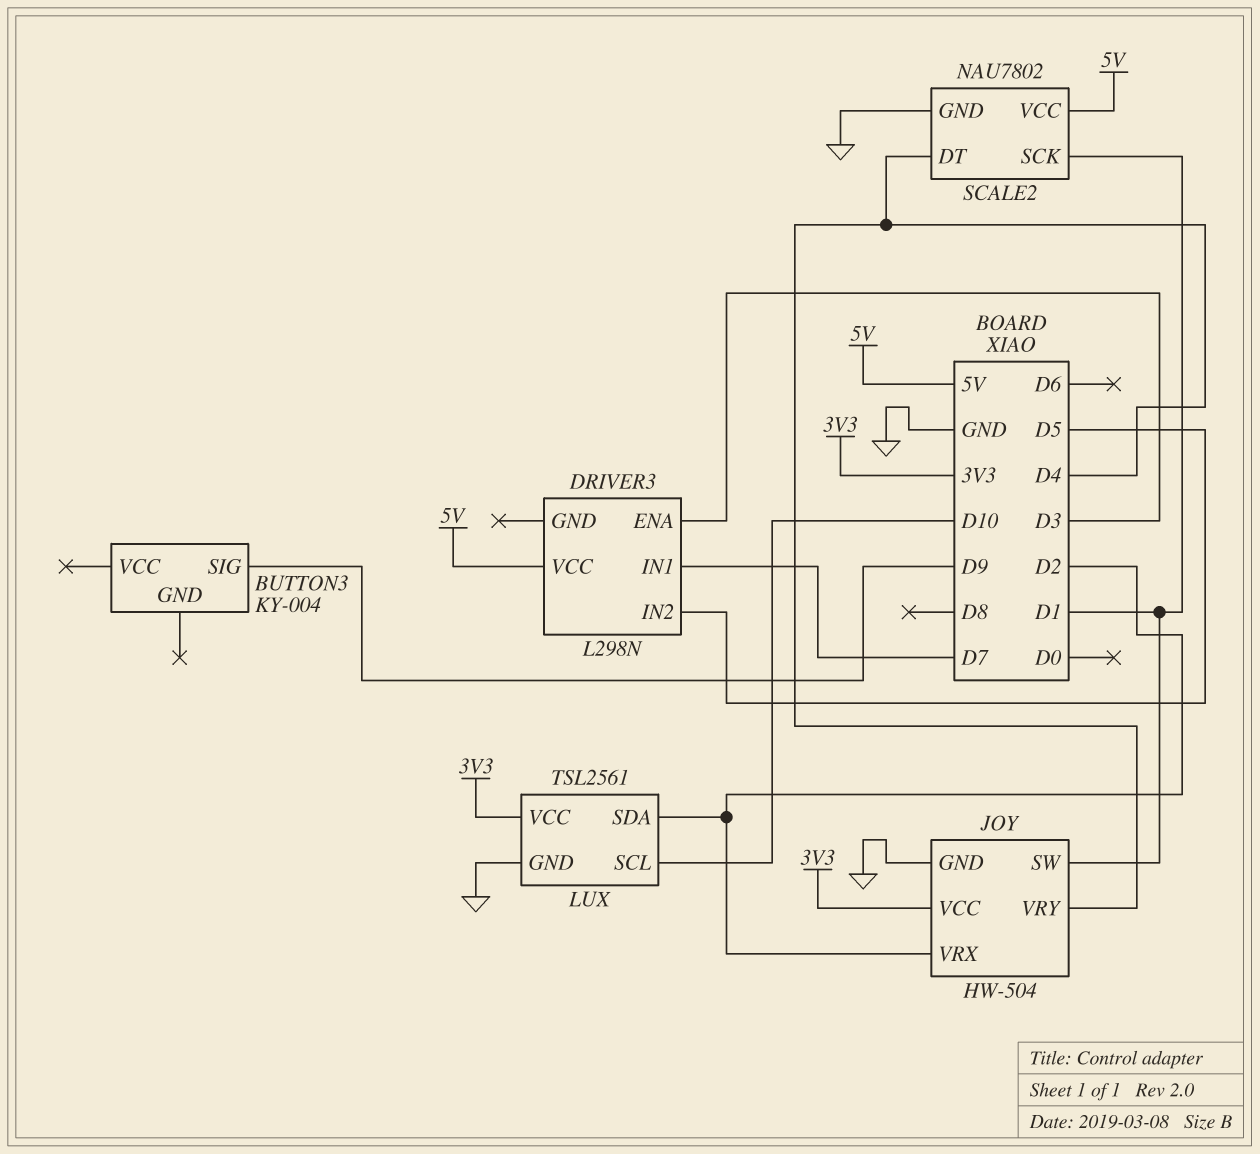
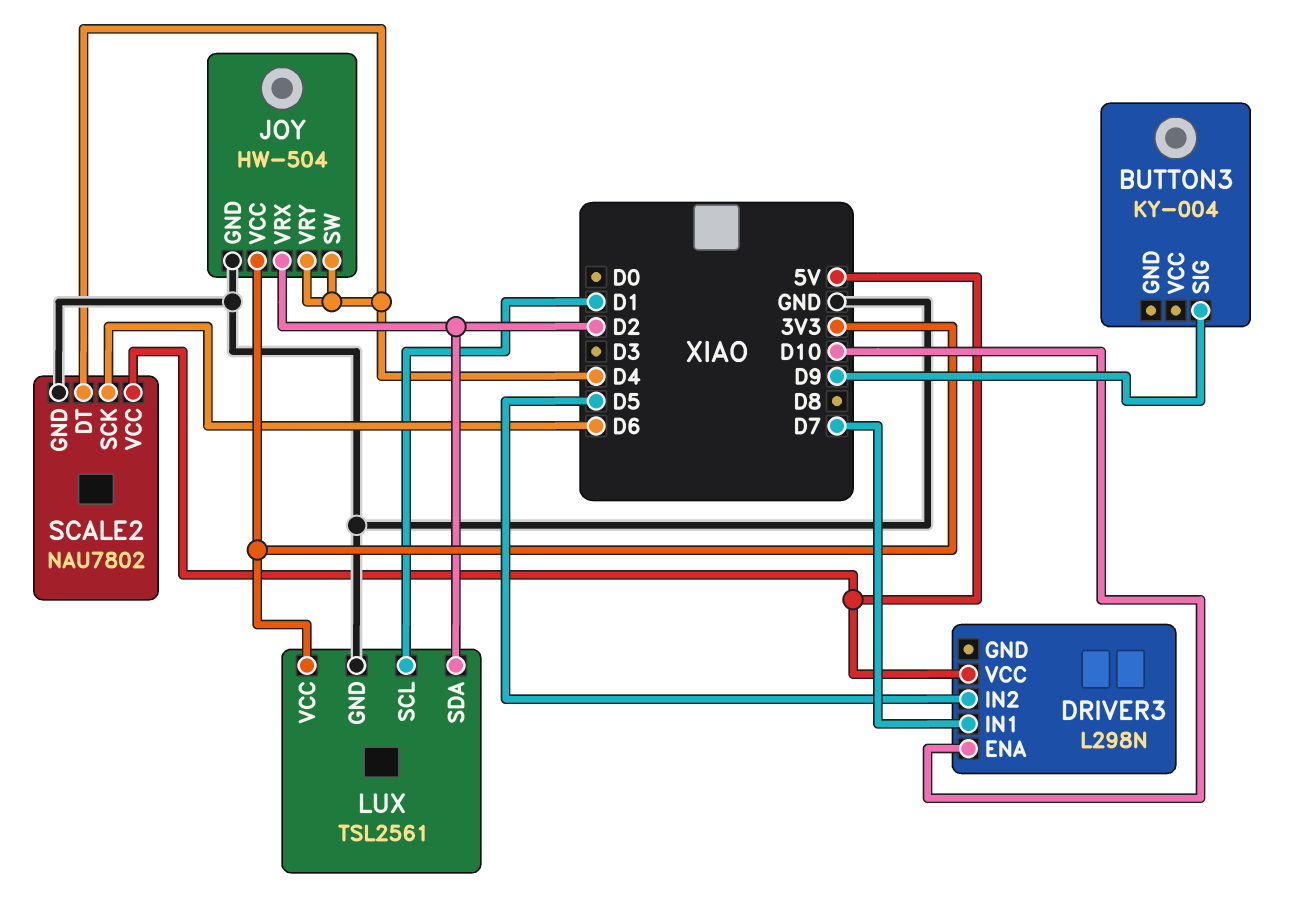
DRIVER3 pin ENA: D3 -> D10
JOY pin SW: D1 -> D4
LUX pin SCL: D10 -> D1
SCALE2 pin SCK: D1 -> D6

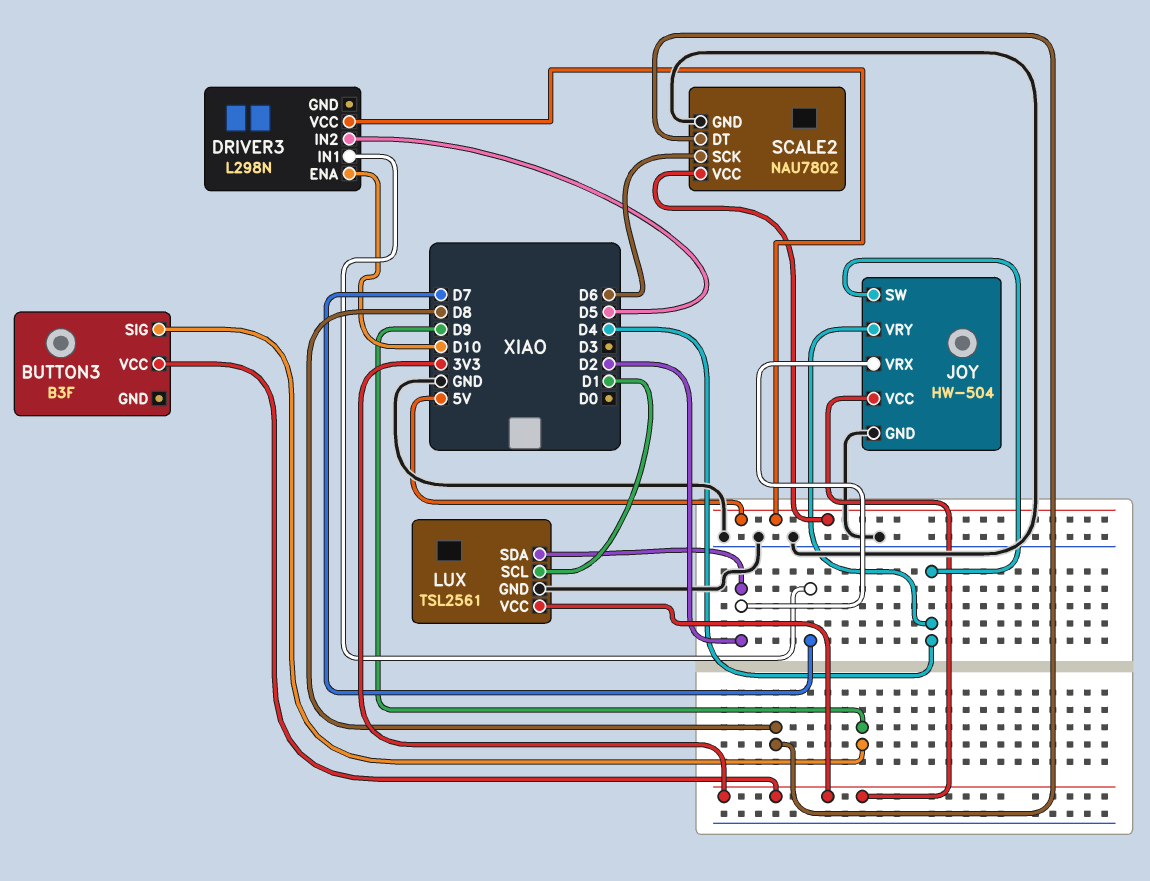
BUTTON3: KY-004 -> B3F
BUTTON3 pin VCC: none -> 3V3
SCALE2 pin DT: D4 -> D8

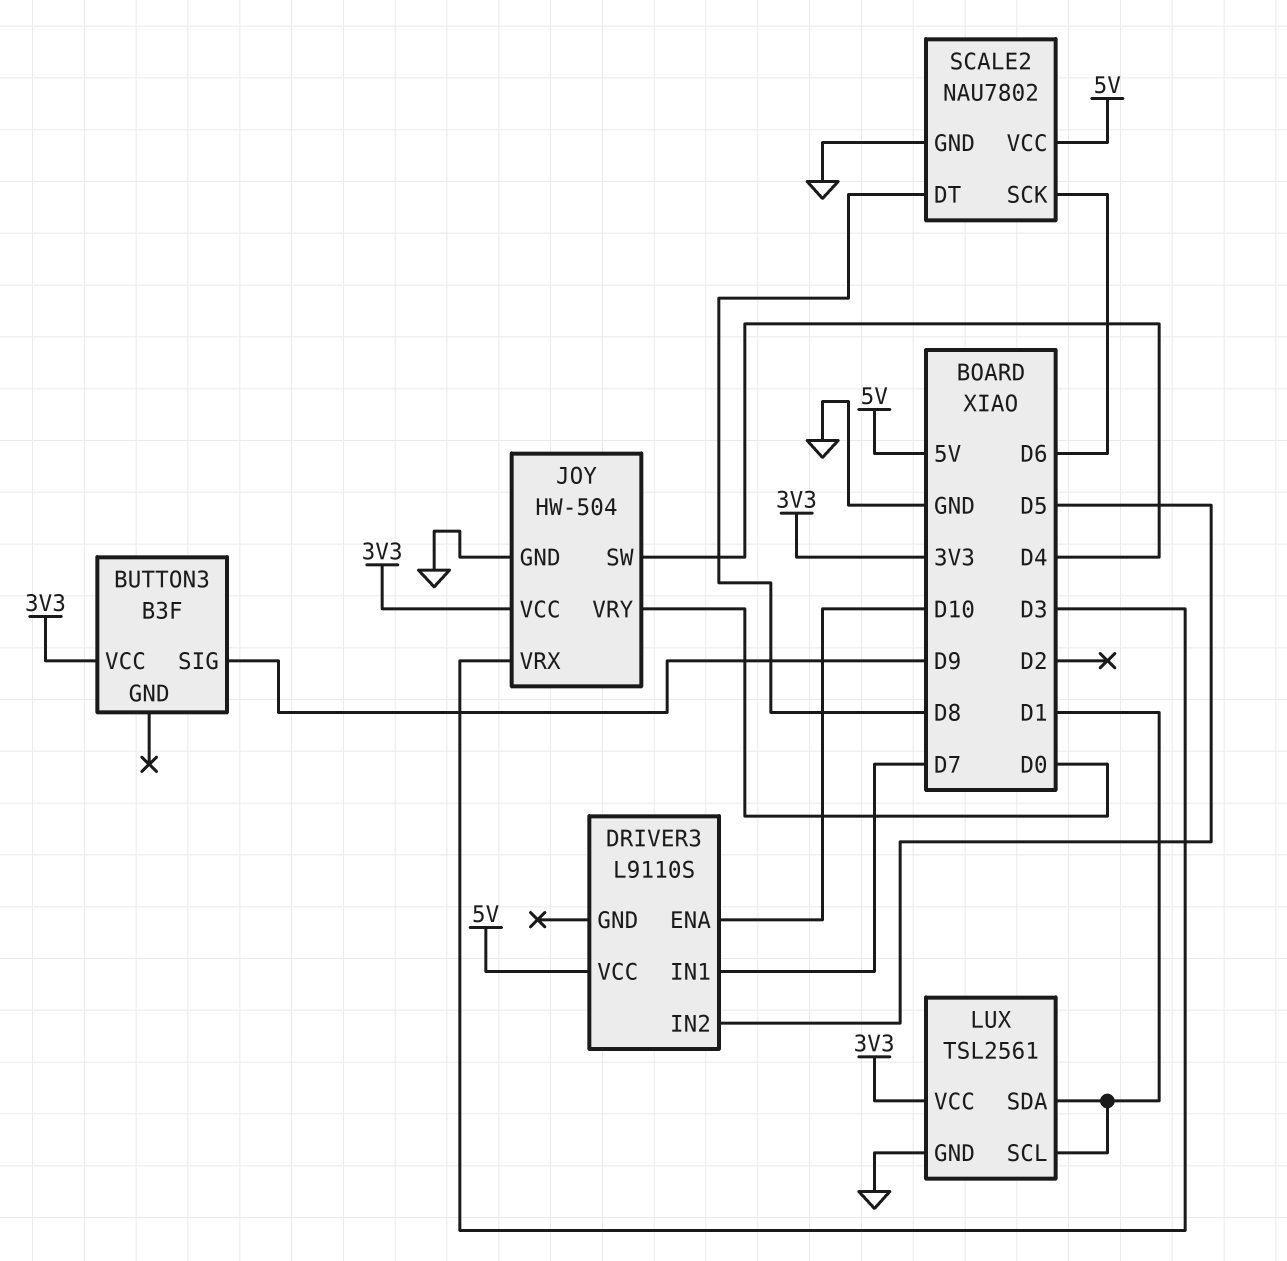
DRIVER3: L298N -> L9110S
JOY pin VRX: D2 -> D3
JOY pin VRY: D4 -> D0
LUX pin SDA: D2 -> D1

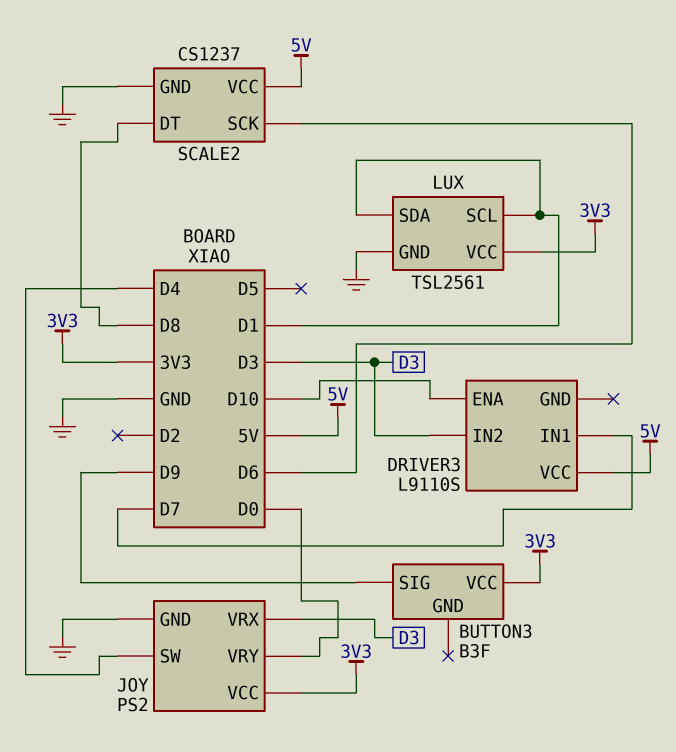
DRIVER3 pin IN2: D5 -> D3
JOY: HW-504 -> PS2
SCALE2: NAU7802 -> CS1237

